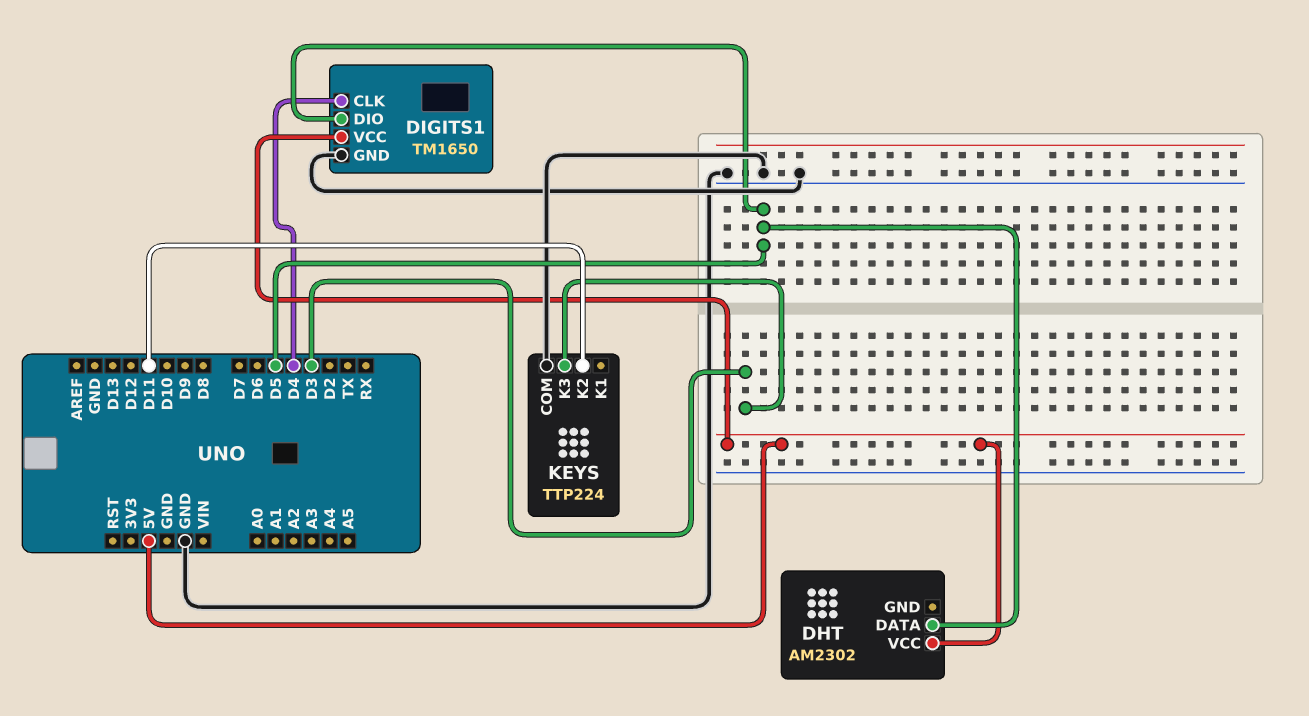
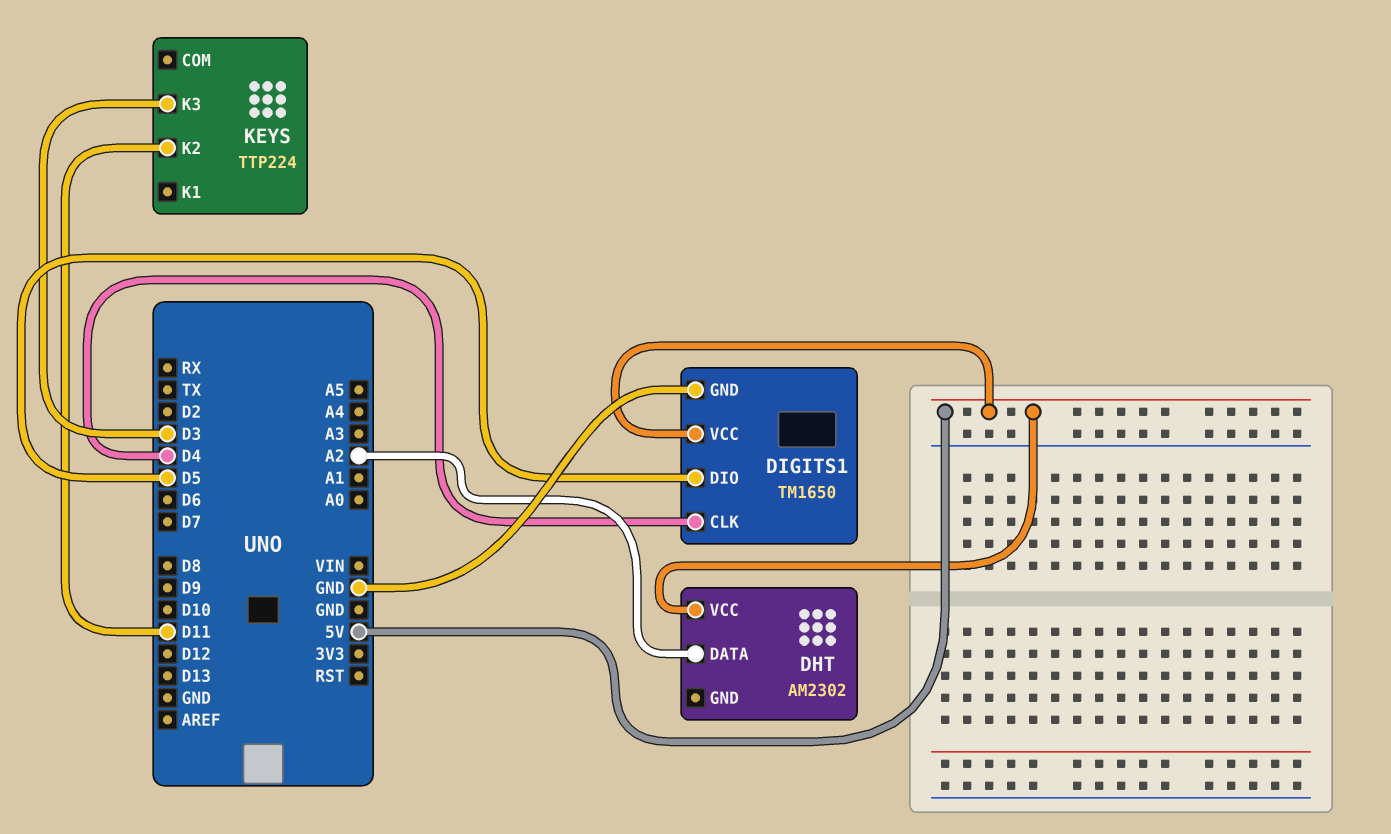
DHT pin DATA: D5 -> A2
KEYS pin COM: GND -> none

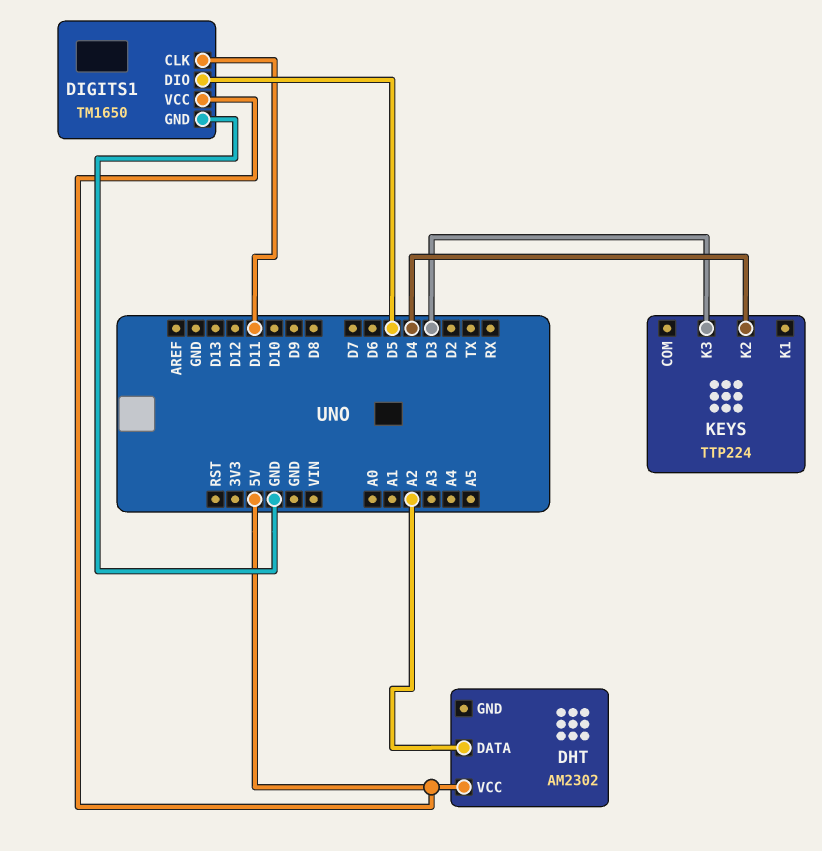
DIGITS1 pin CLK: D4 -> D11
KEYS pin K2: D11 -> D4

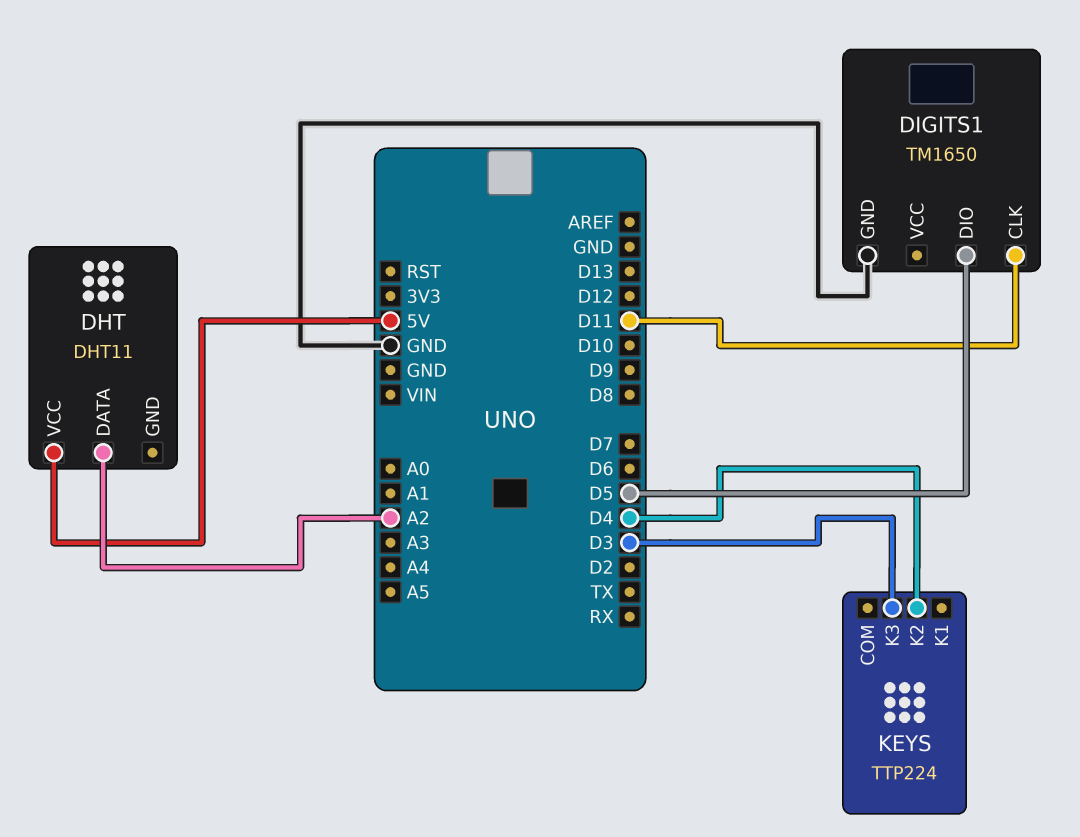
DHT: AM2302 -> DHT11
DIGITS1 pin VCC: 5V -> none

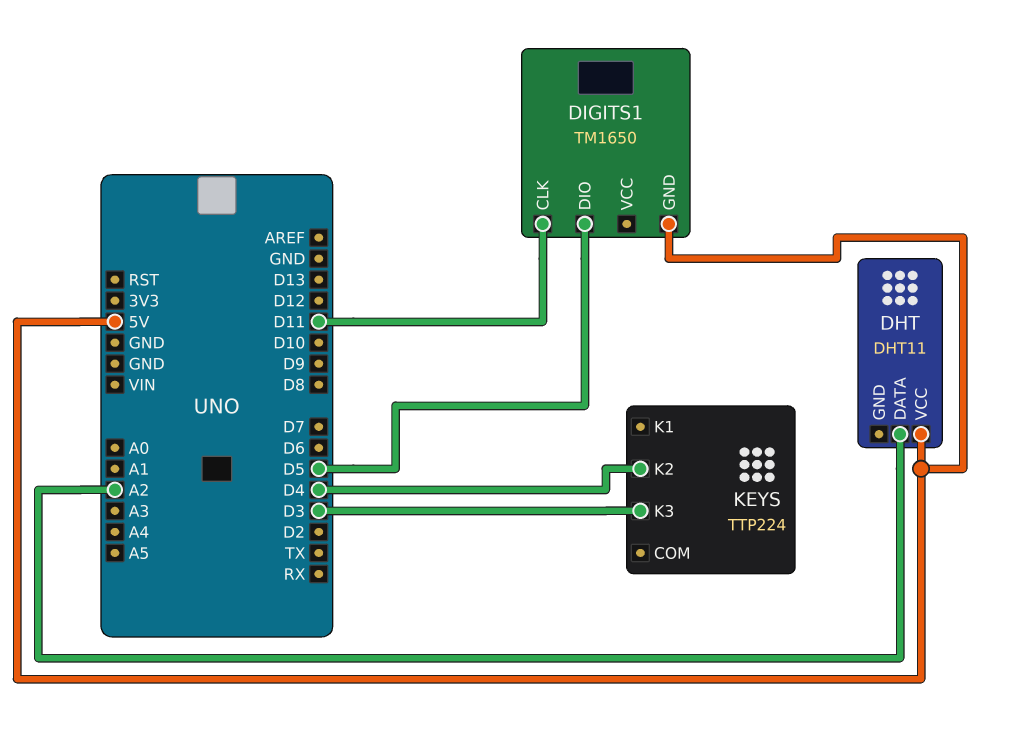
DIGITS1 pin GND: GND -> 5V

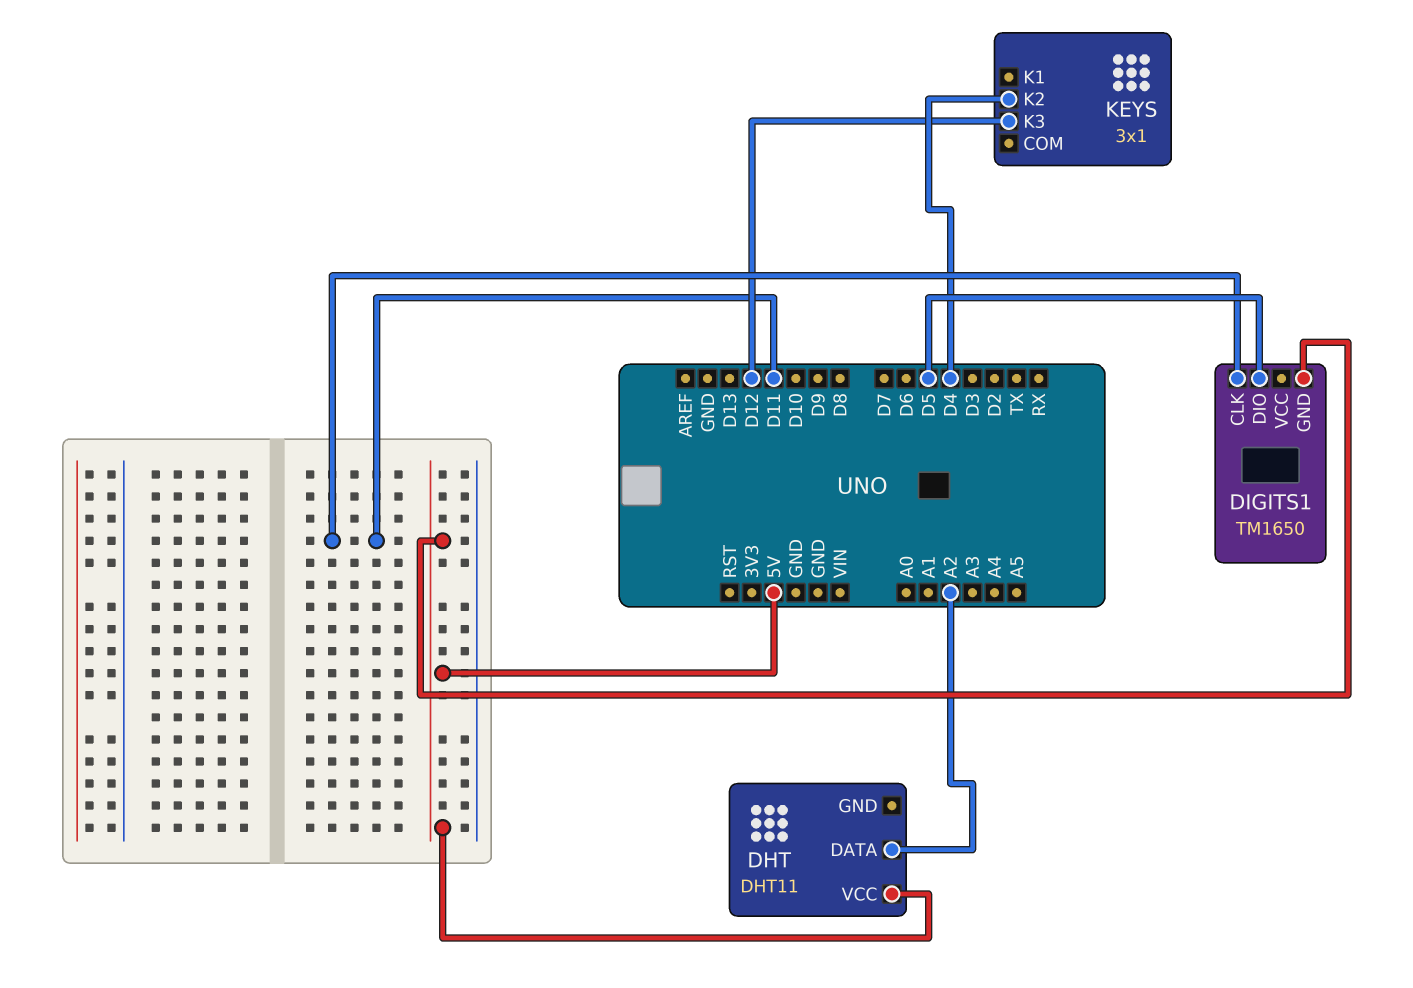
KEYS: TTP224 -> 3x1
KEYS pin K3: D3 -> D12

